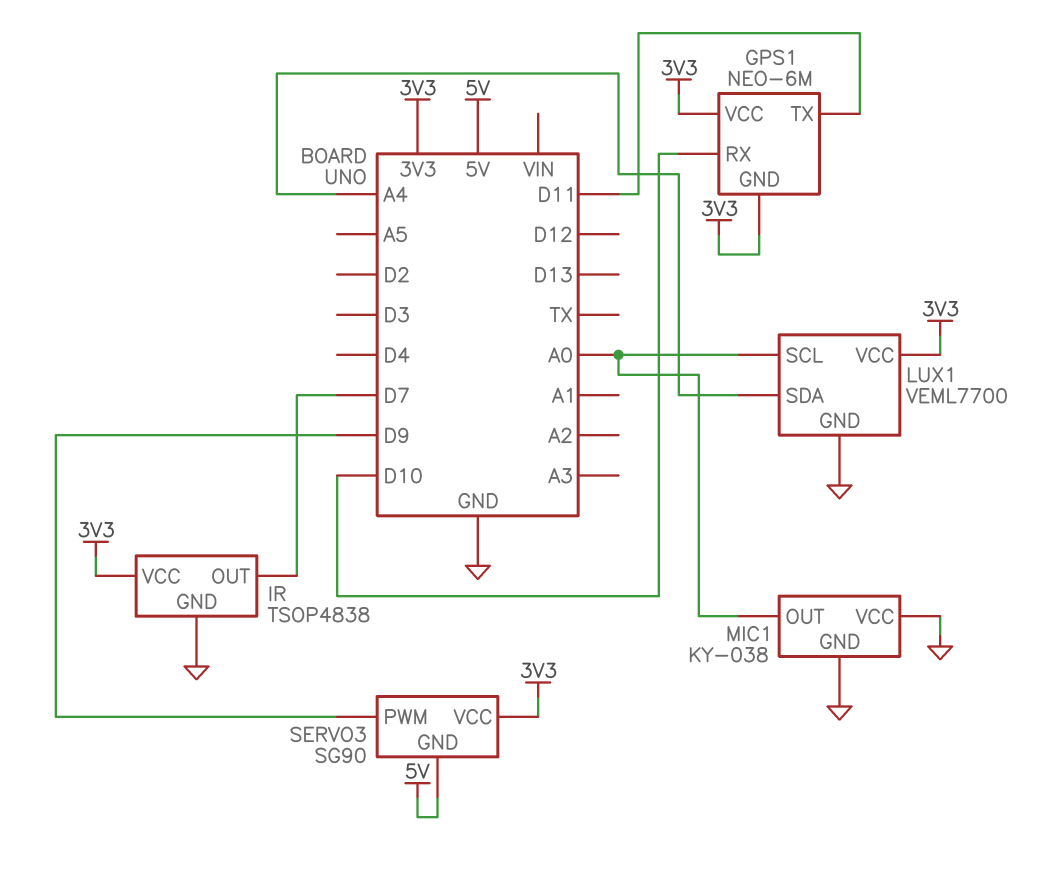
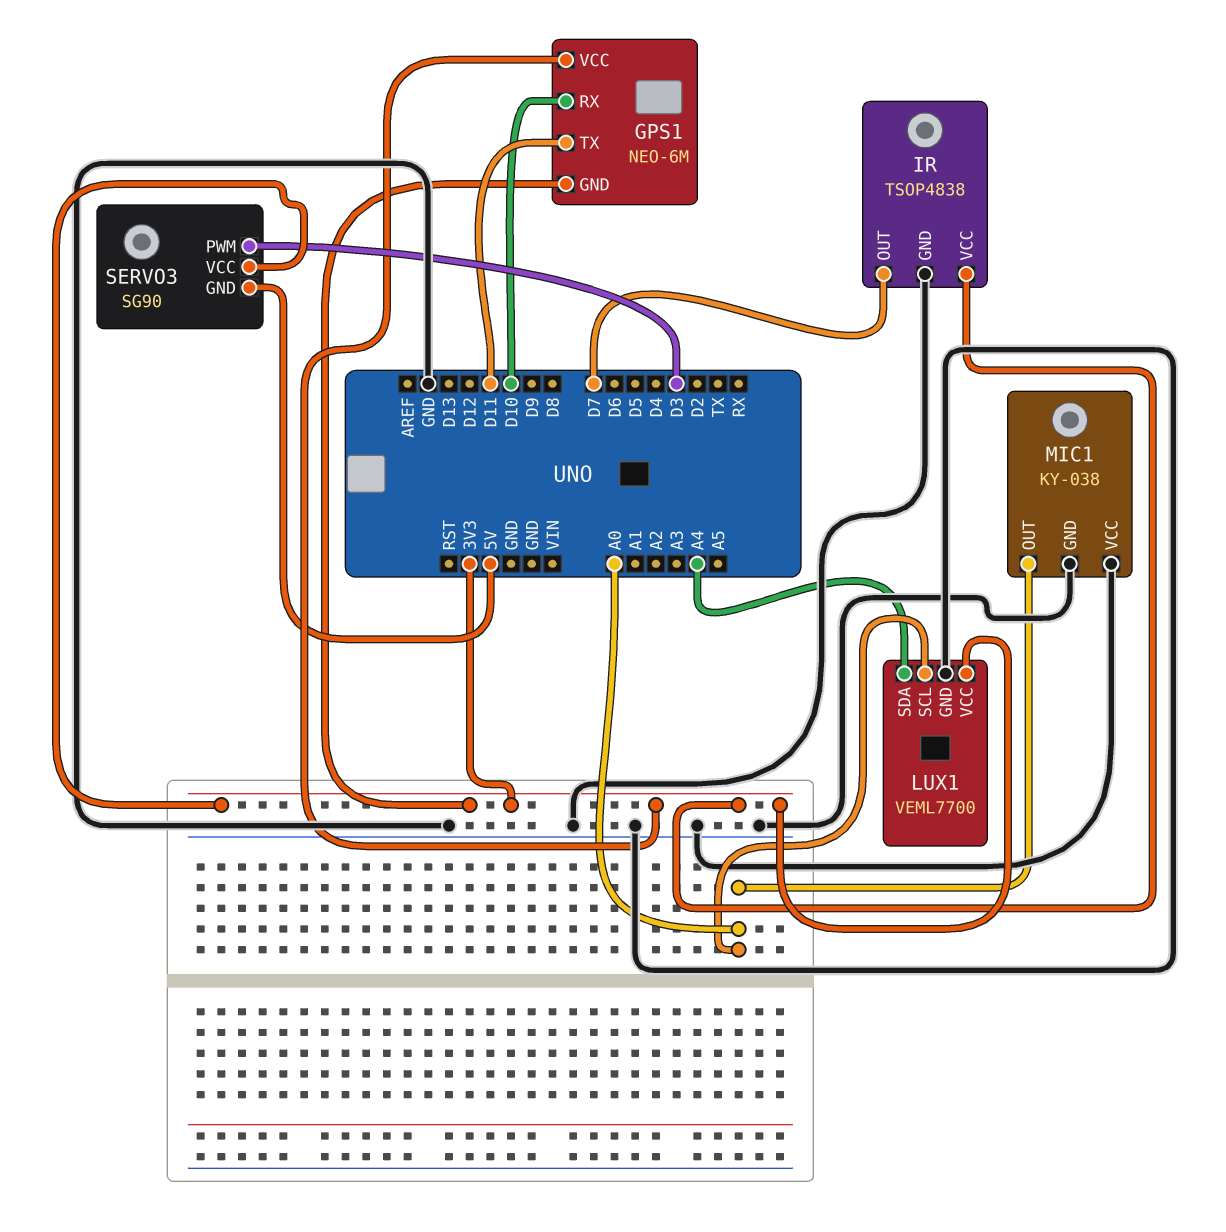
SERVO3 pin PWM: D9 -> D3

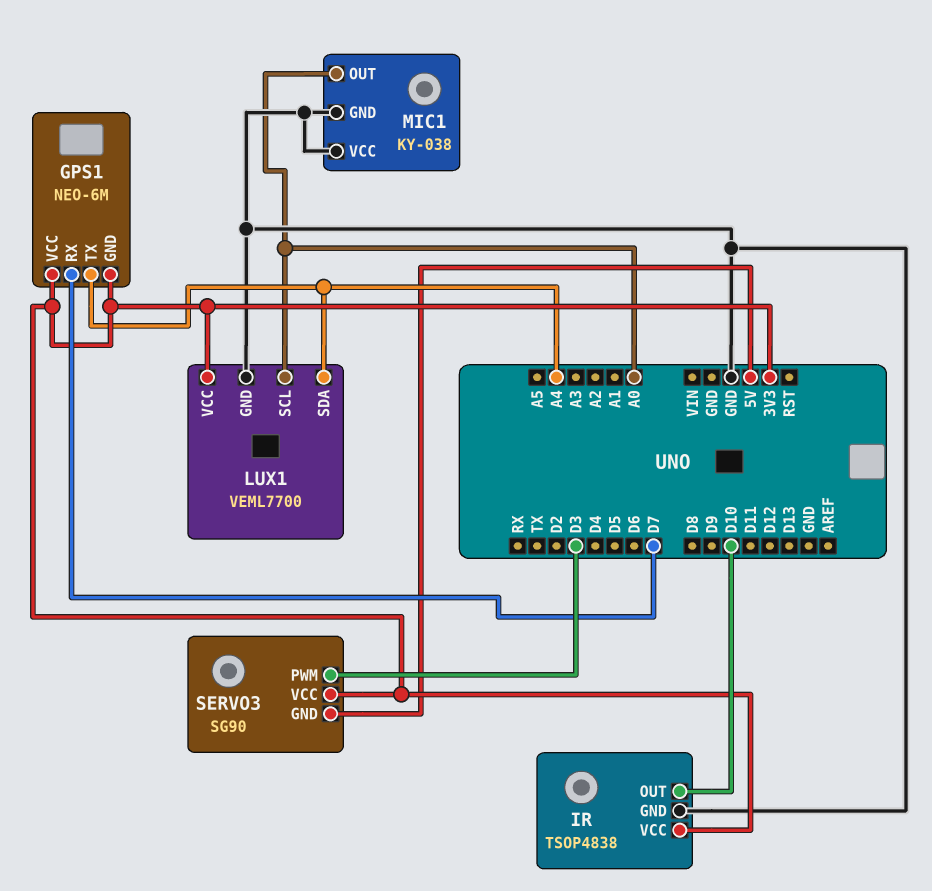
GPS1 pin RX: D10 -> D7
GPS1 pin TX: D11 -> A4
IR pin OUT: D7 -> D10

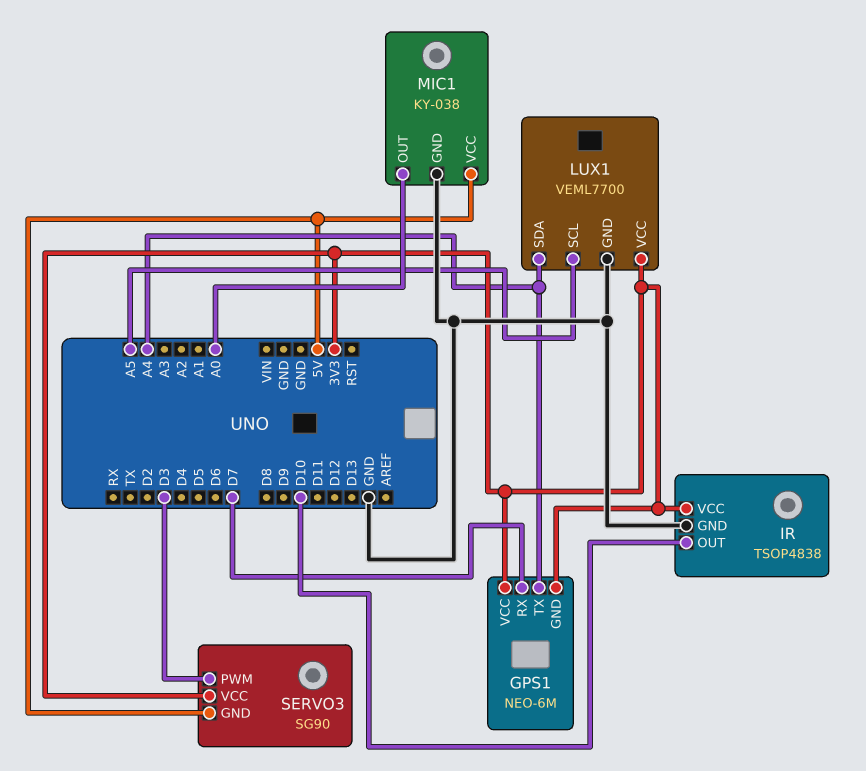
LUX1 pin SCL: A0 -> A5
MIC1 pin VCC: GND -> 5V

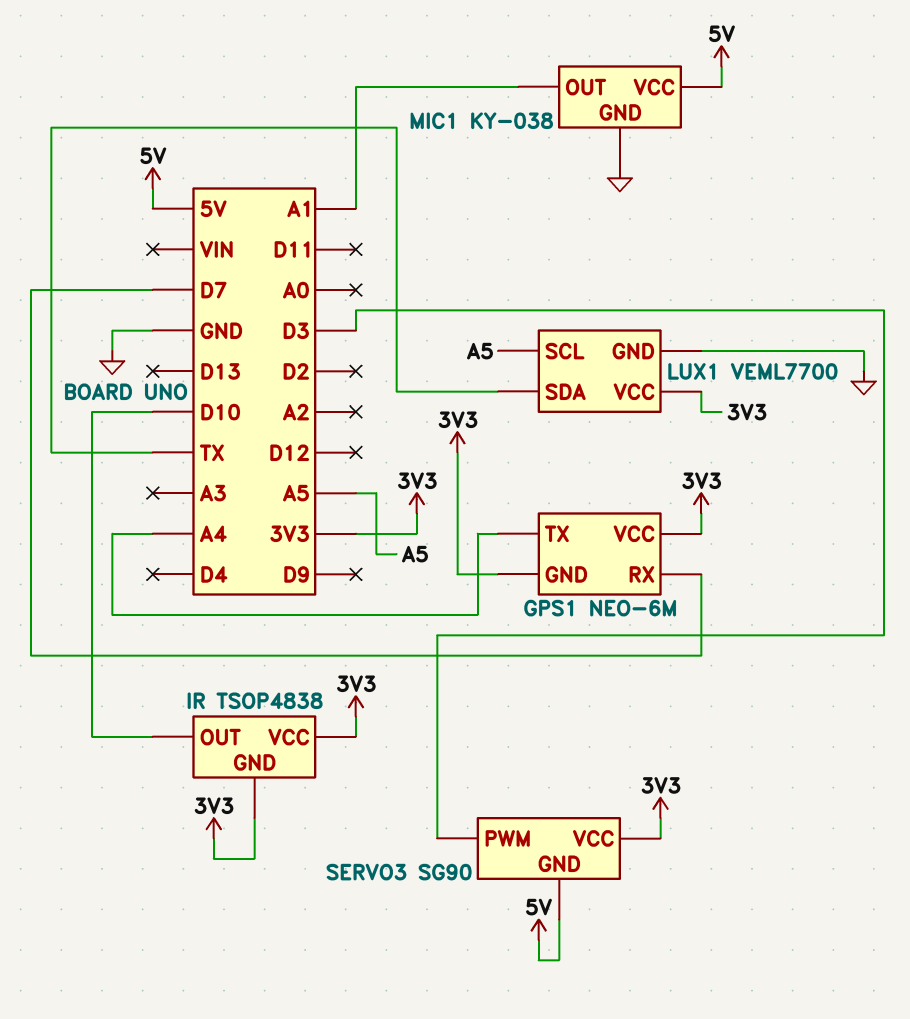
IR pin GND: GND -> 3V3
LUX1 pin SDA: A4 -> TX
MIC1 pin OUT: A0 -> A1

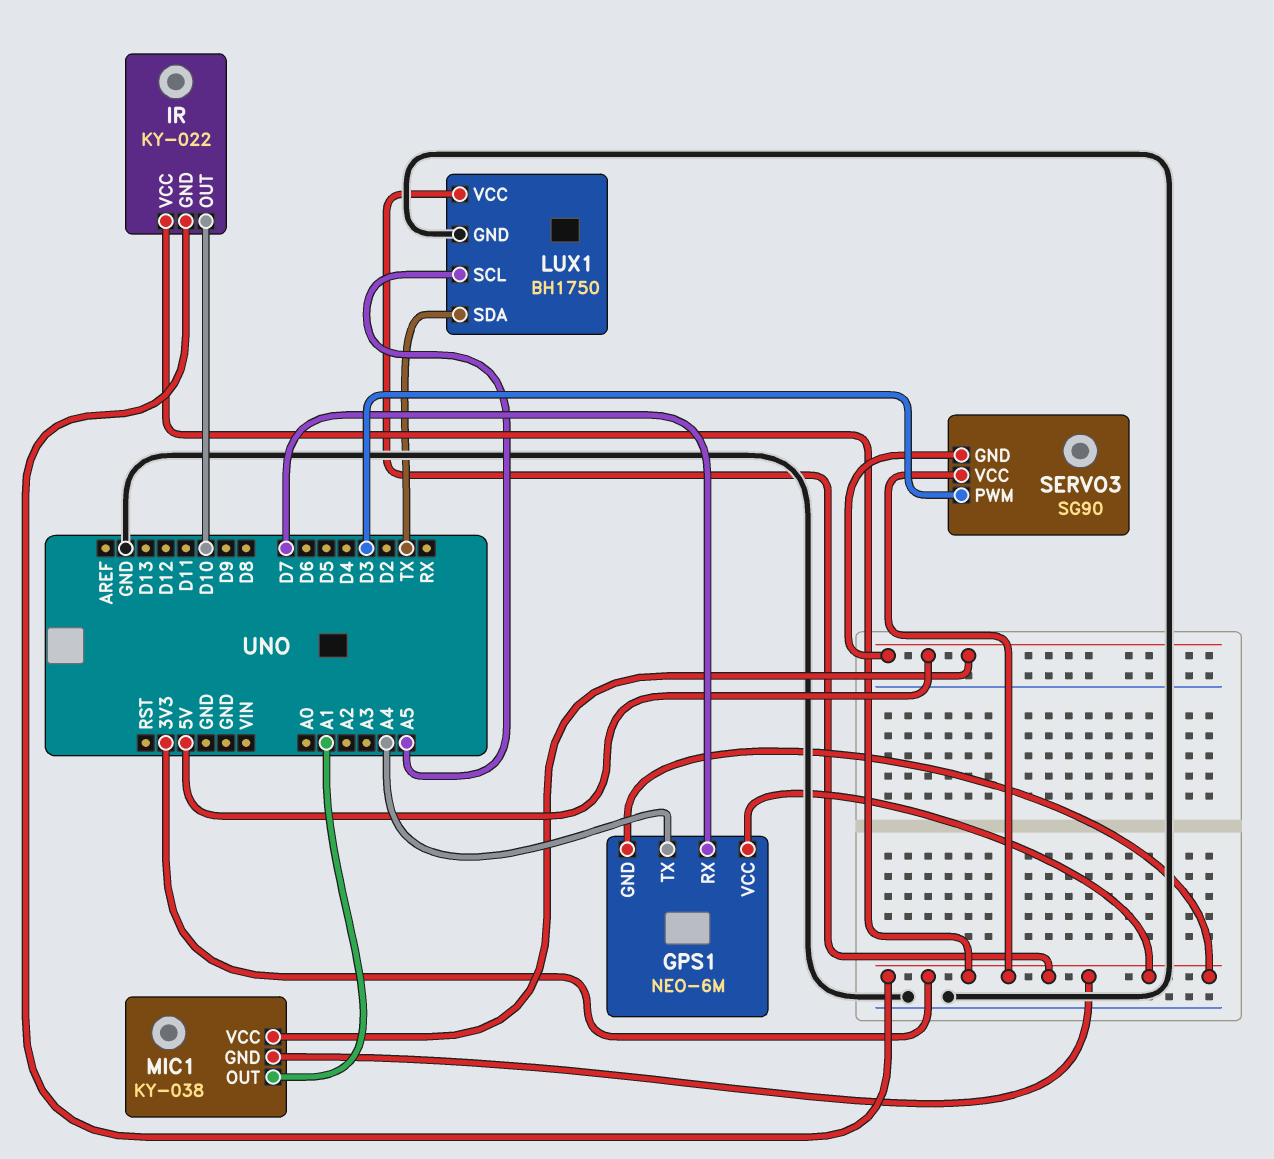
IR: TSOP4838 -> KY-022
LUX1: VEML7700 -> BH1750
MIC1 pin GND: GND -> 3V3

